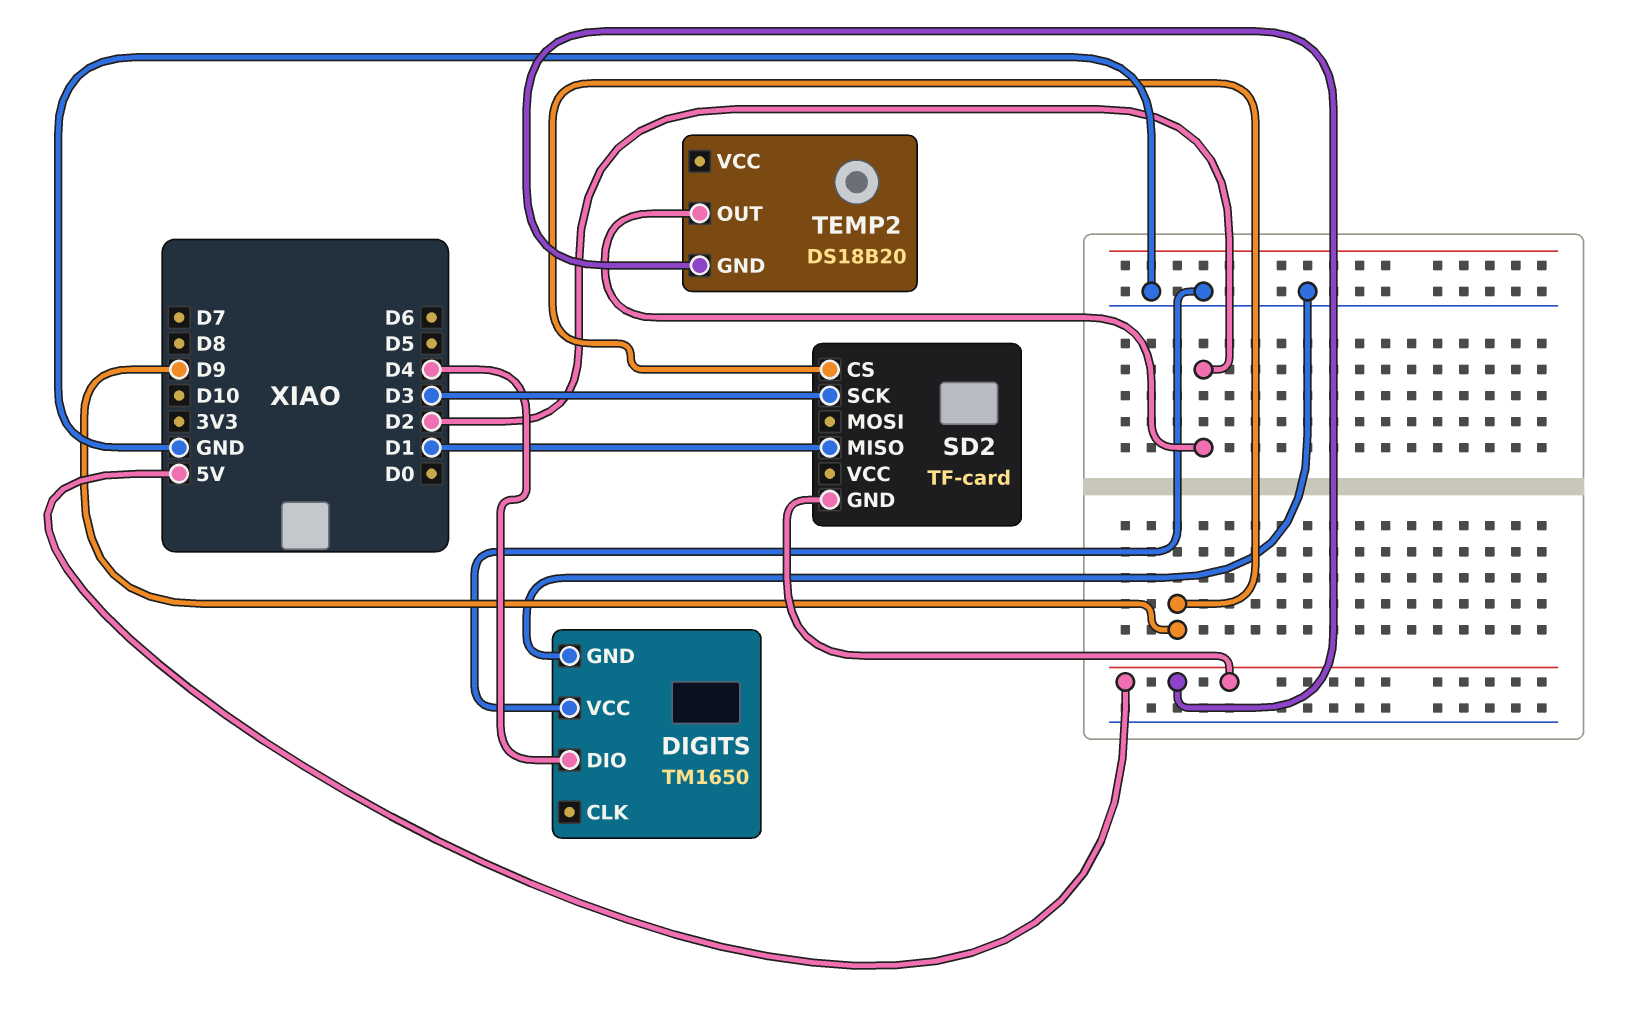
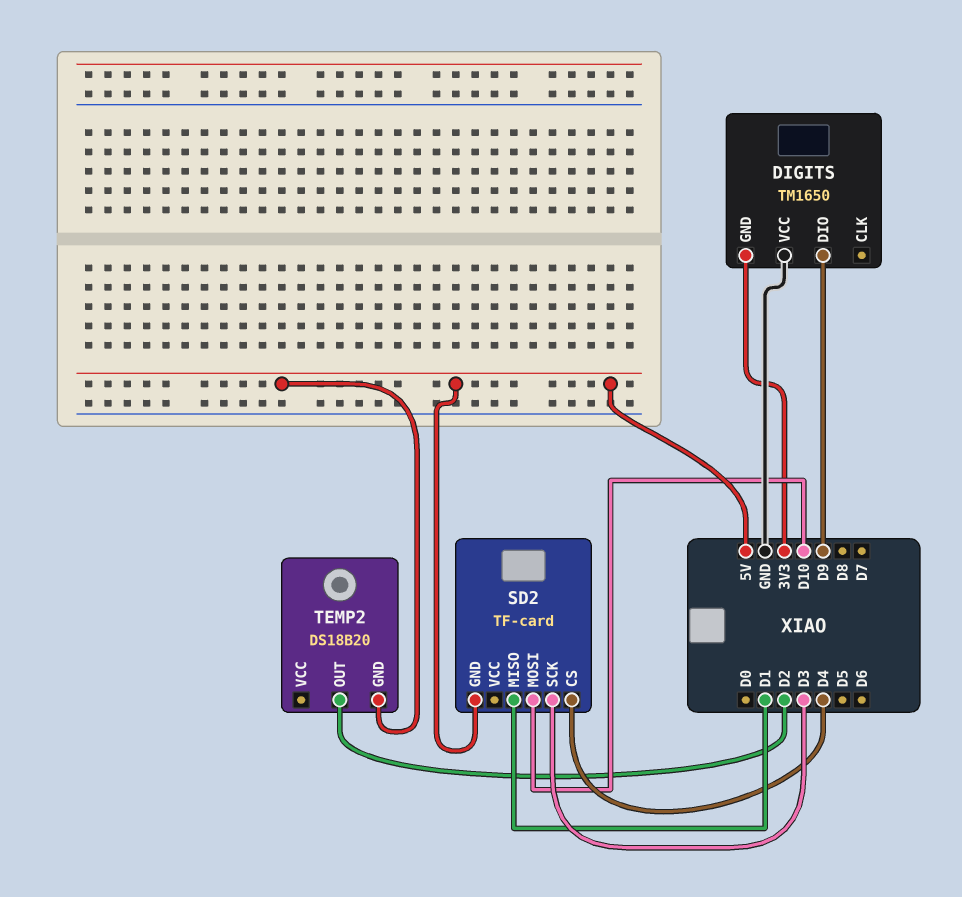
DIGITS pin DIO: D4 -> D9
DIGITS pin GND: GND -> 3V3
SD2 pin CS: D9 -> D4
SD2 pin MOSI: none -> D10

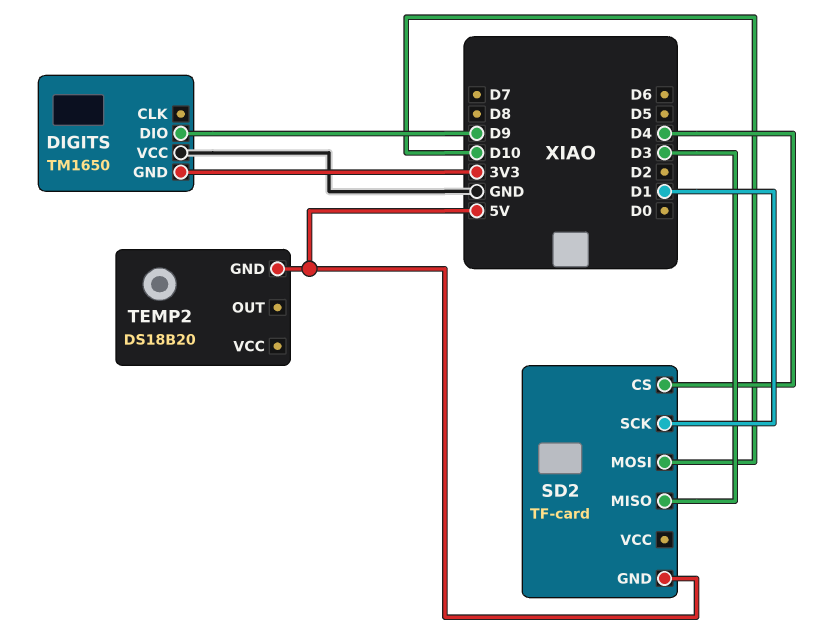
SD2 pin MISO: D1 -> D3
SD2 pin SCK: D3 -> D1
TEMP2 pin OUT: D2 -> none

